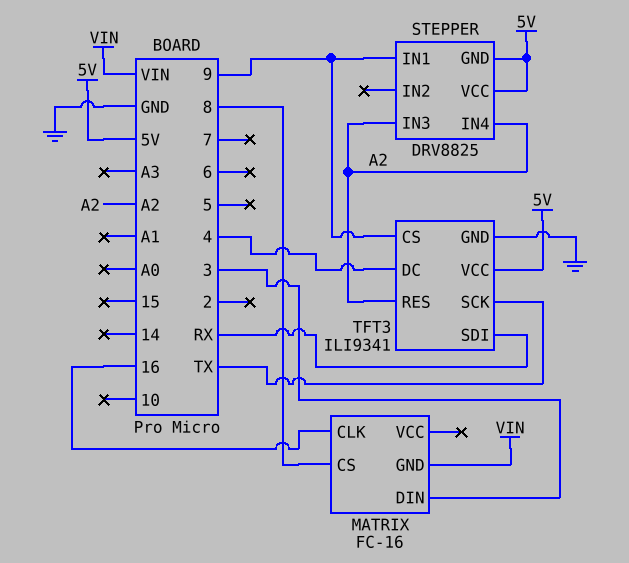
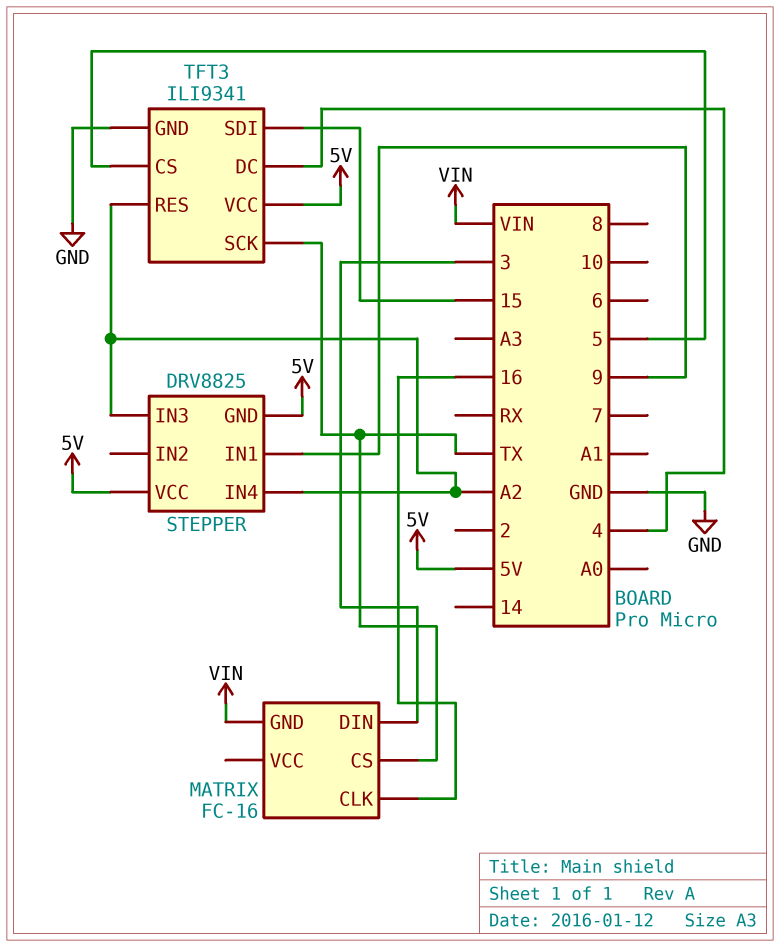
MATRIX pin CS: 8 -> TX
TFT3 pin CS: 9 -> 5
TFT3 pin SDI: RX -> 15

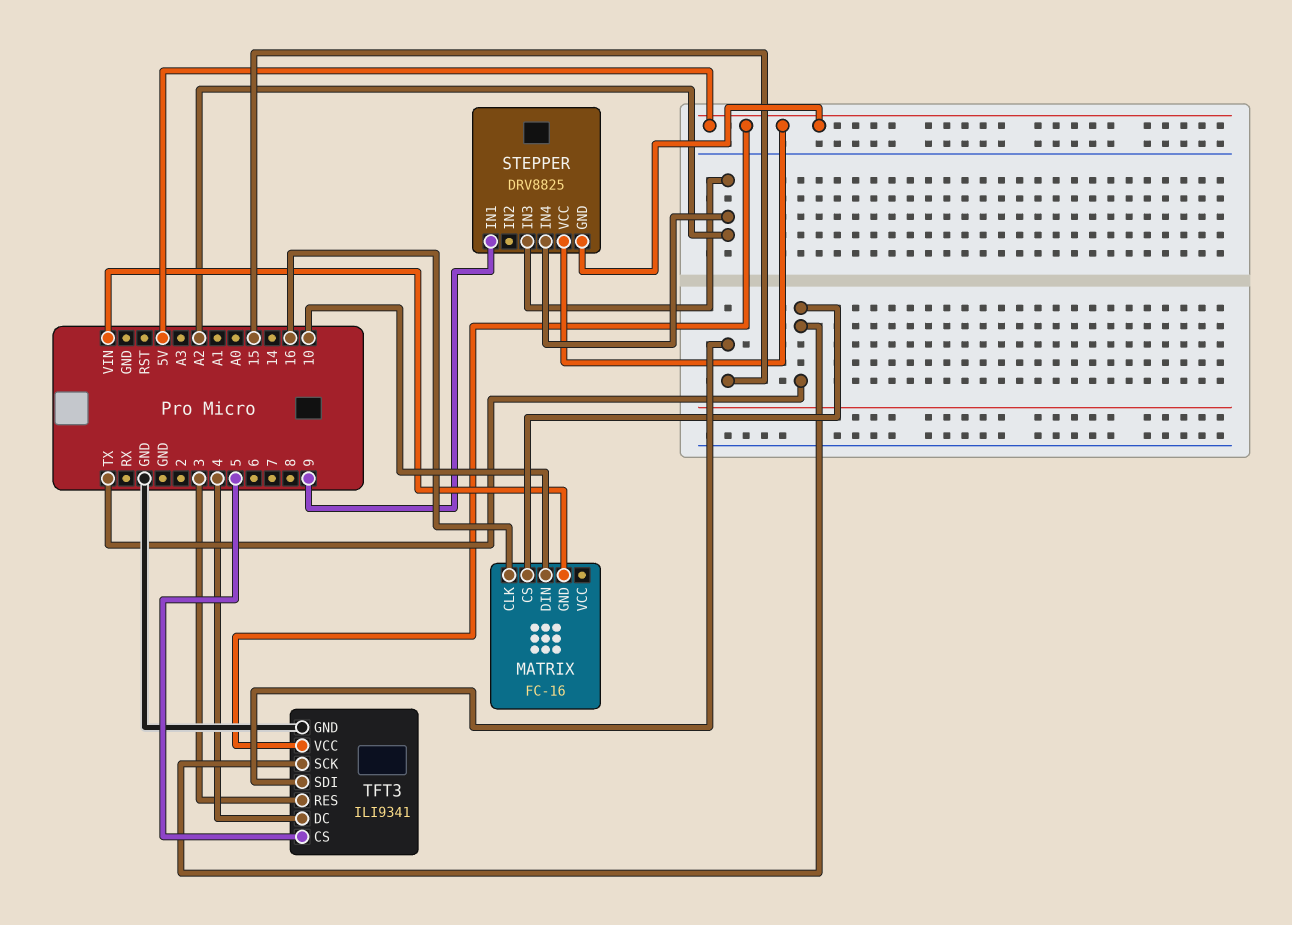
MATRIX pin DIN: 3 -> 10
TFT3 pin RES: A2 -> 3

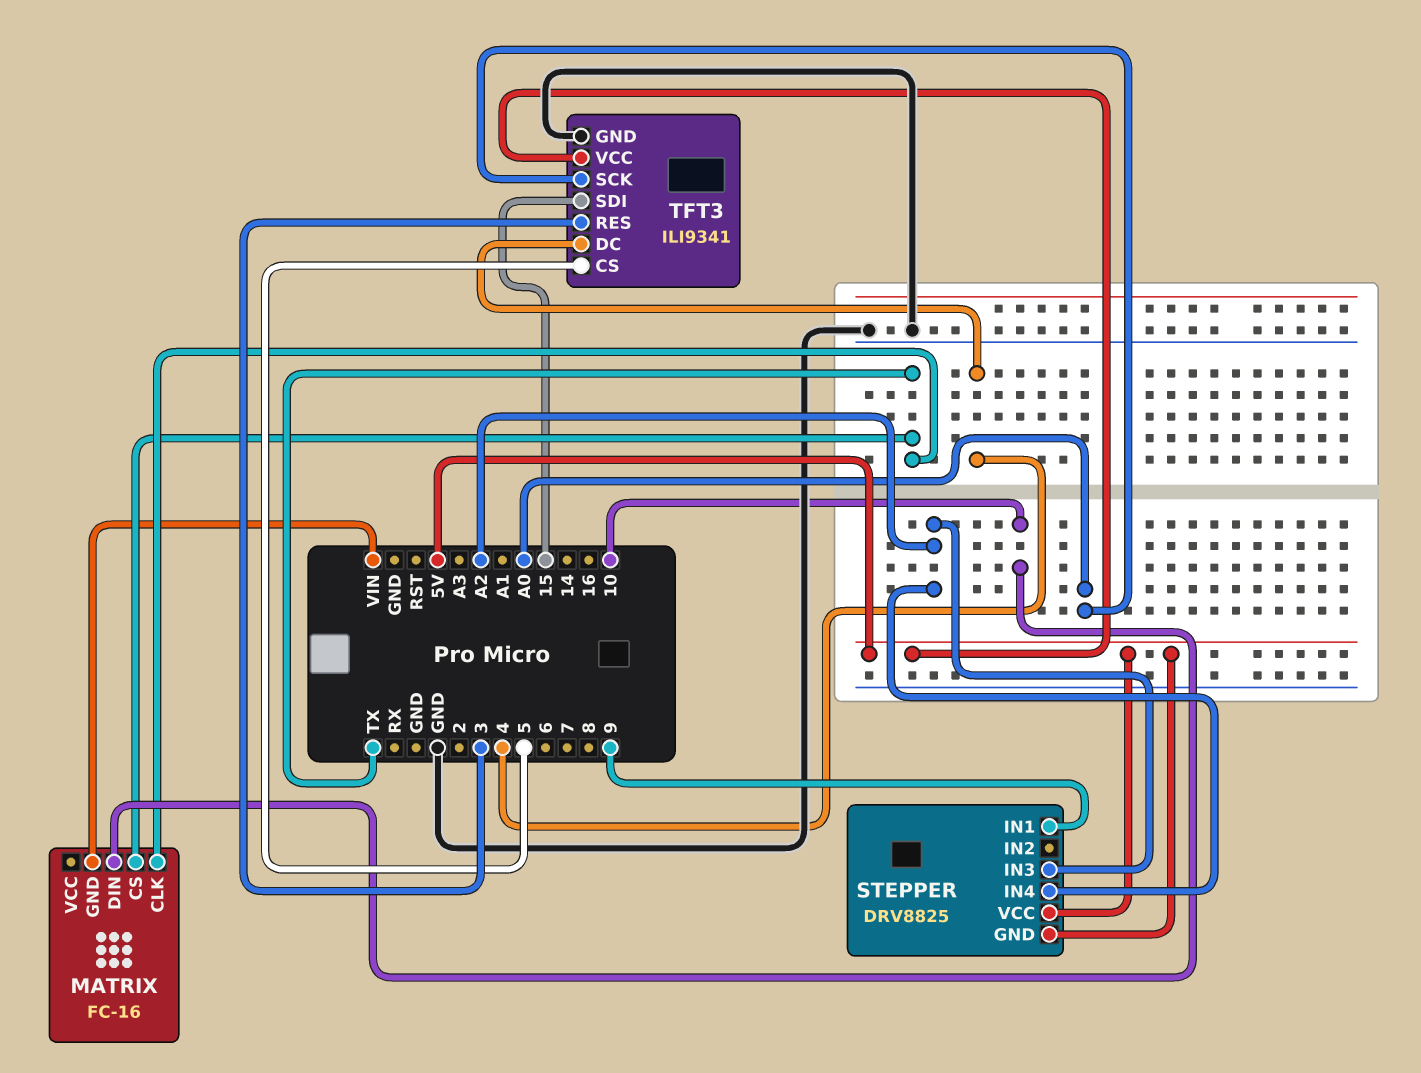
MATRIX pin CLK: 16 -> TX
TFT3 pin SCK: TX -> A0

